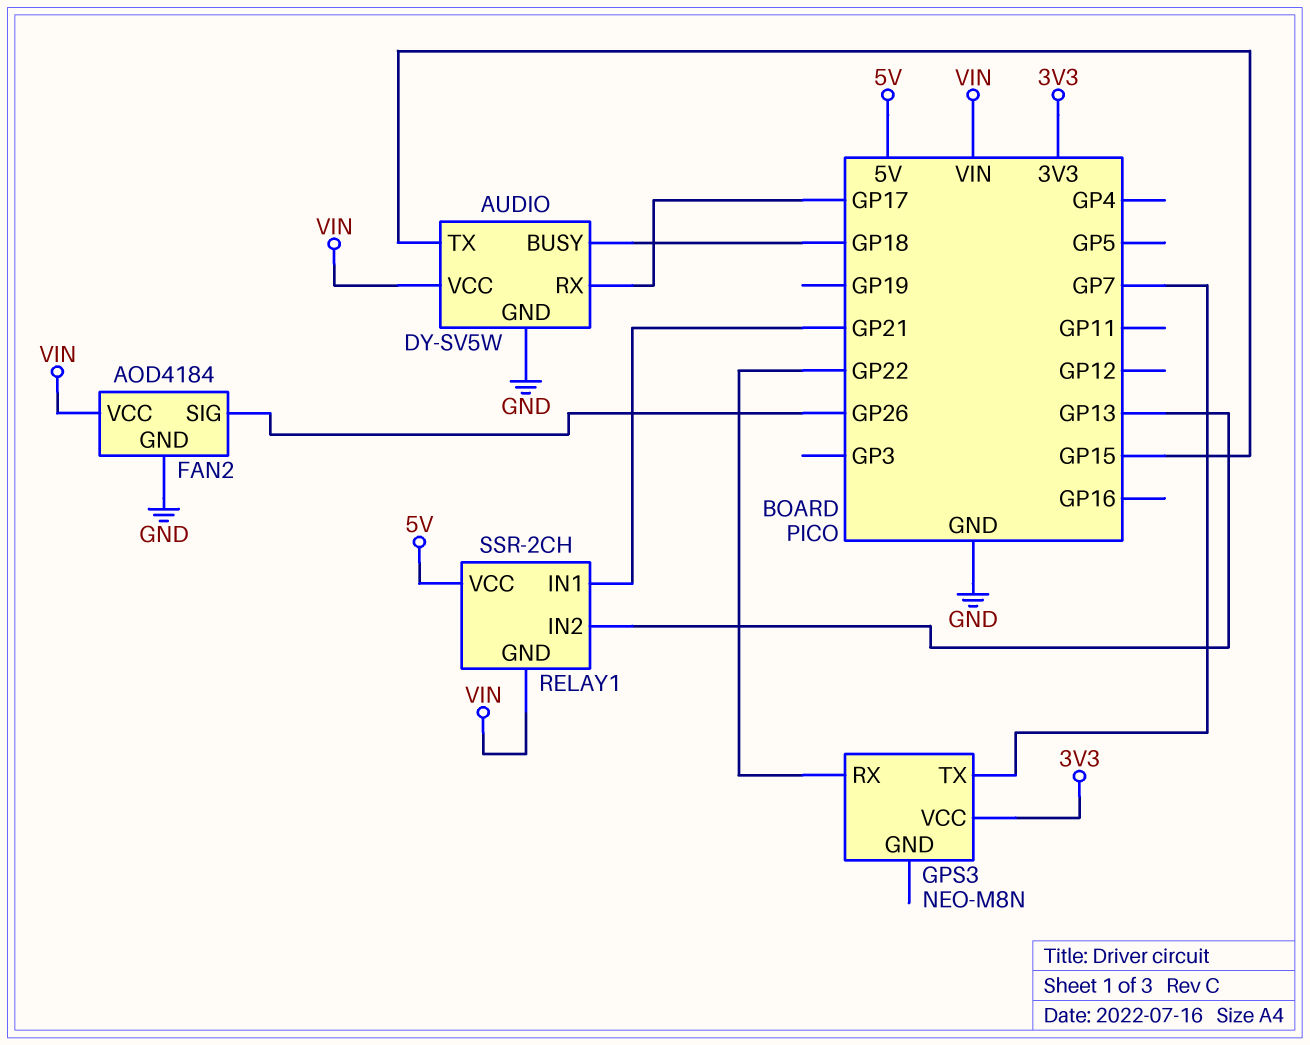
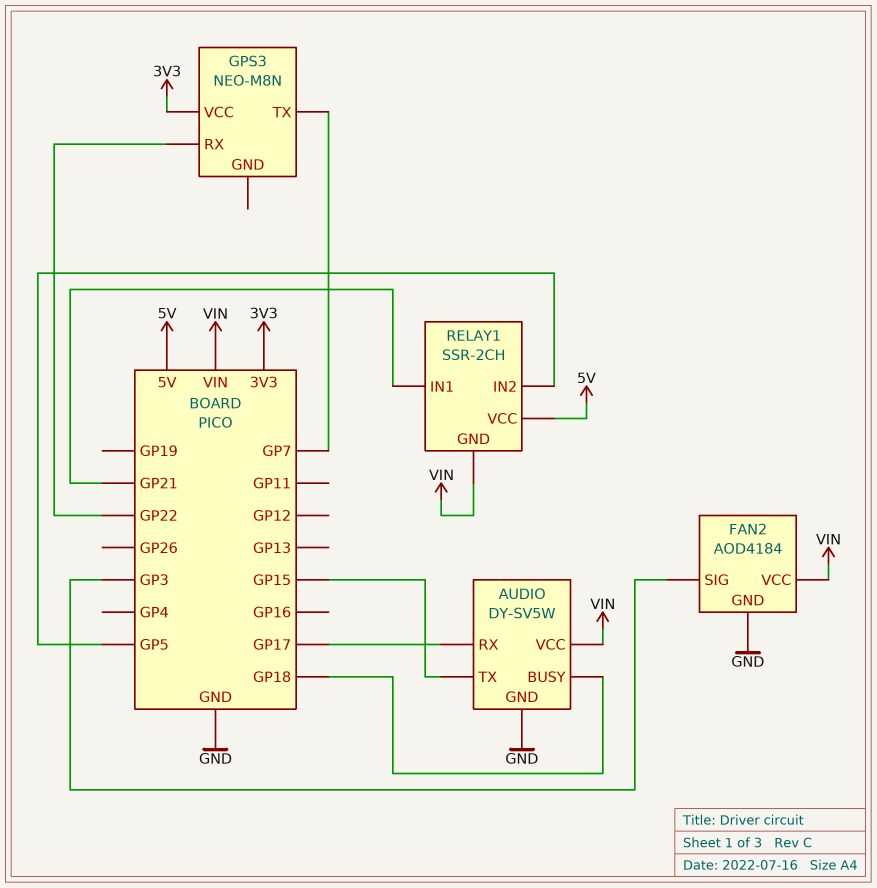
FAN2 pin SIG: GP26 -> GP3
RELAY1 pin IN2: GP13 -> GP5

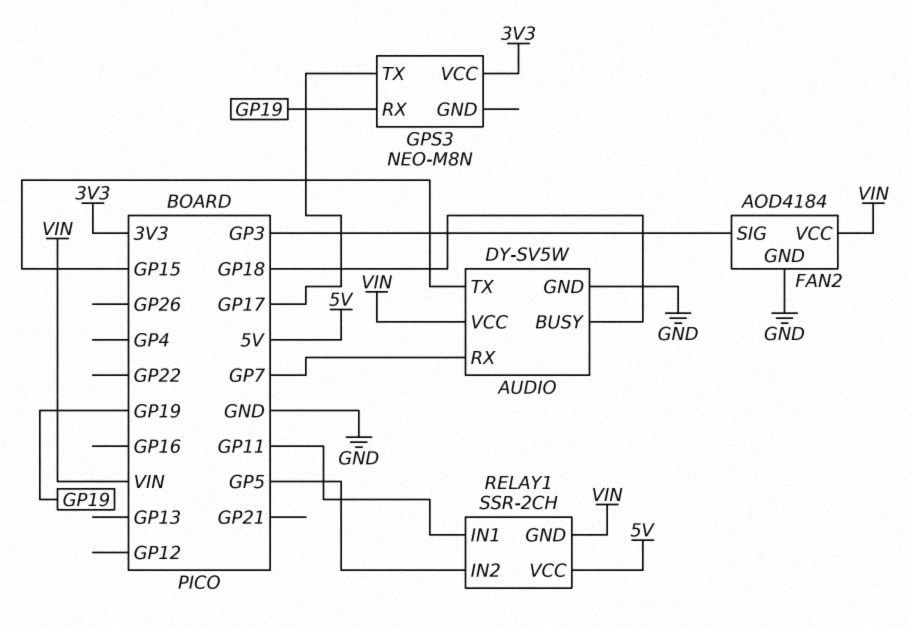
AUDIO pin RX: GP17 -> GP7
GPS3 pin RX: GP22 -> GP19
GPS3 pin TX: GP7 -> GP17
RELAY1 pin IN1: GP21 -> GP11

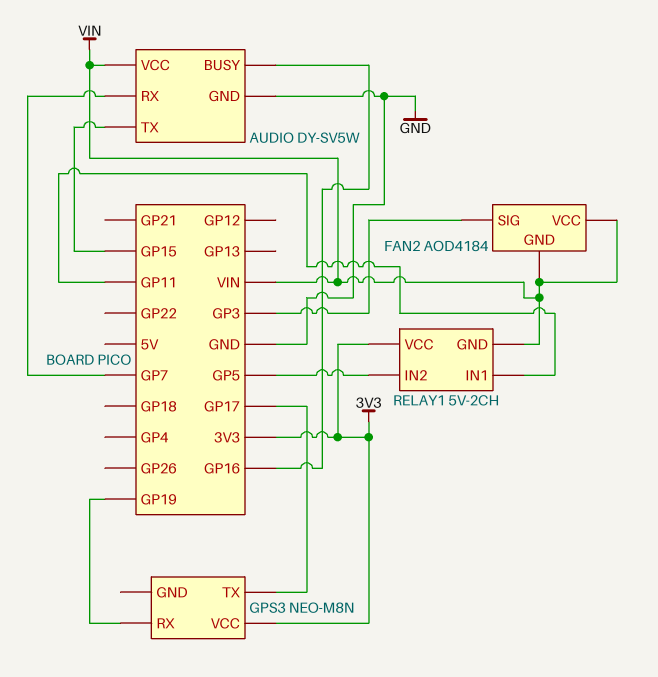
AUDIO pin BUSY: GP18 -> GP16
FAN2 pin GND: GND -> VIN
RELAY1: SSR-2CH -> 5V-2CH
RELAY1 pin VCC: 5V -> 3V3

